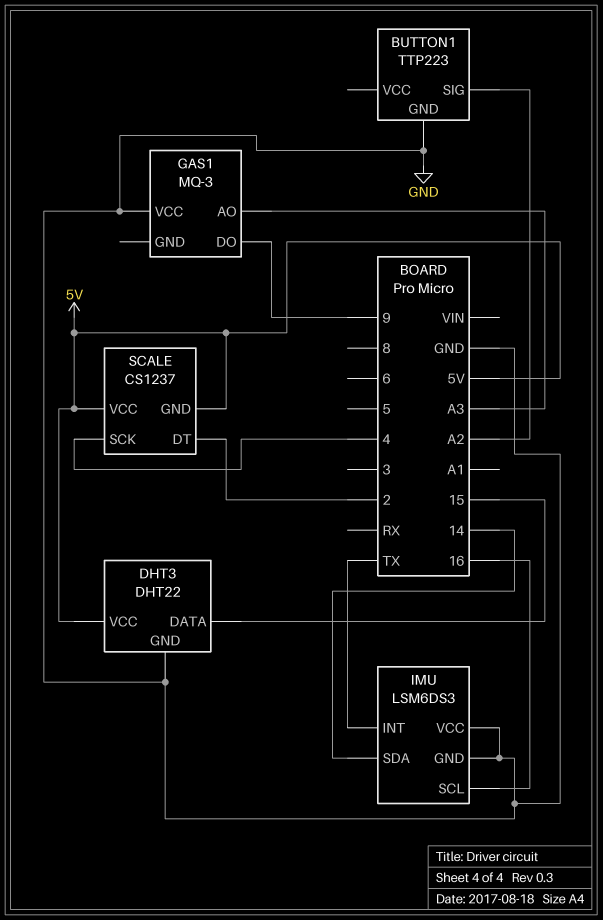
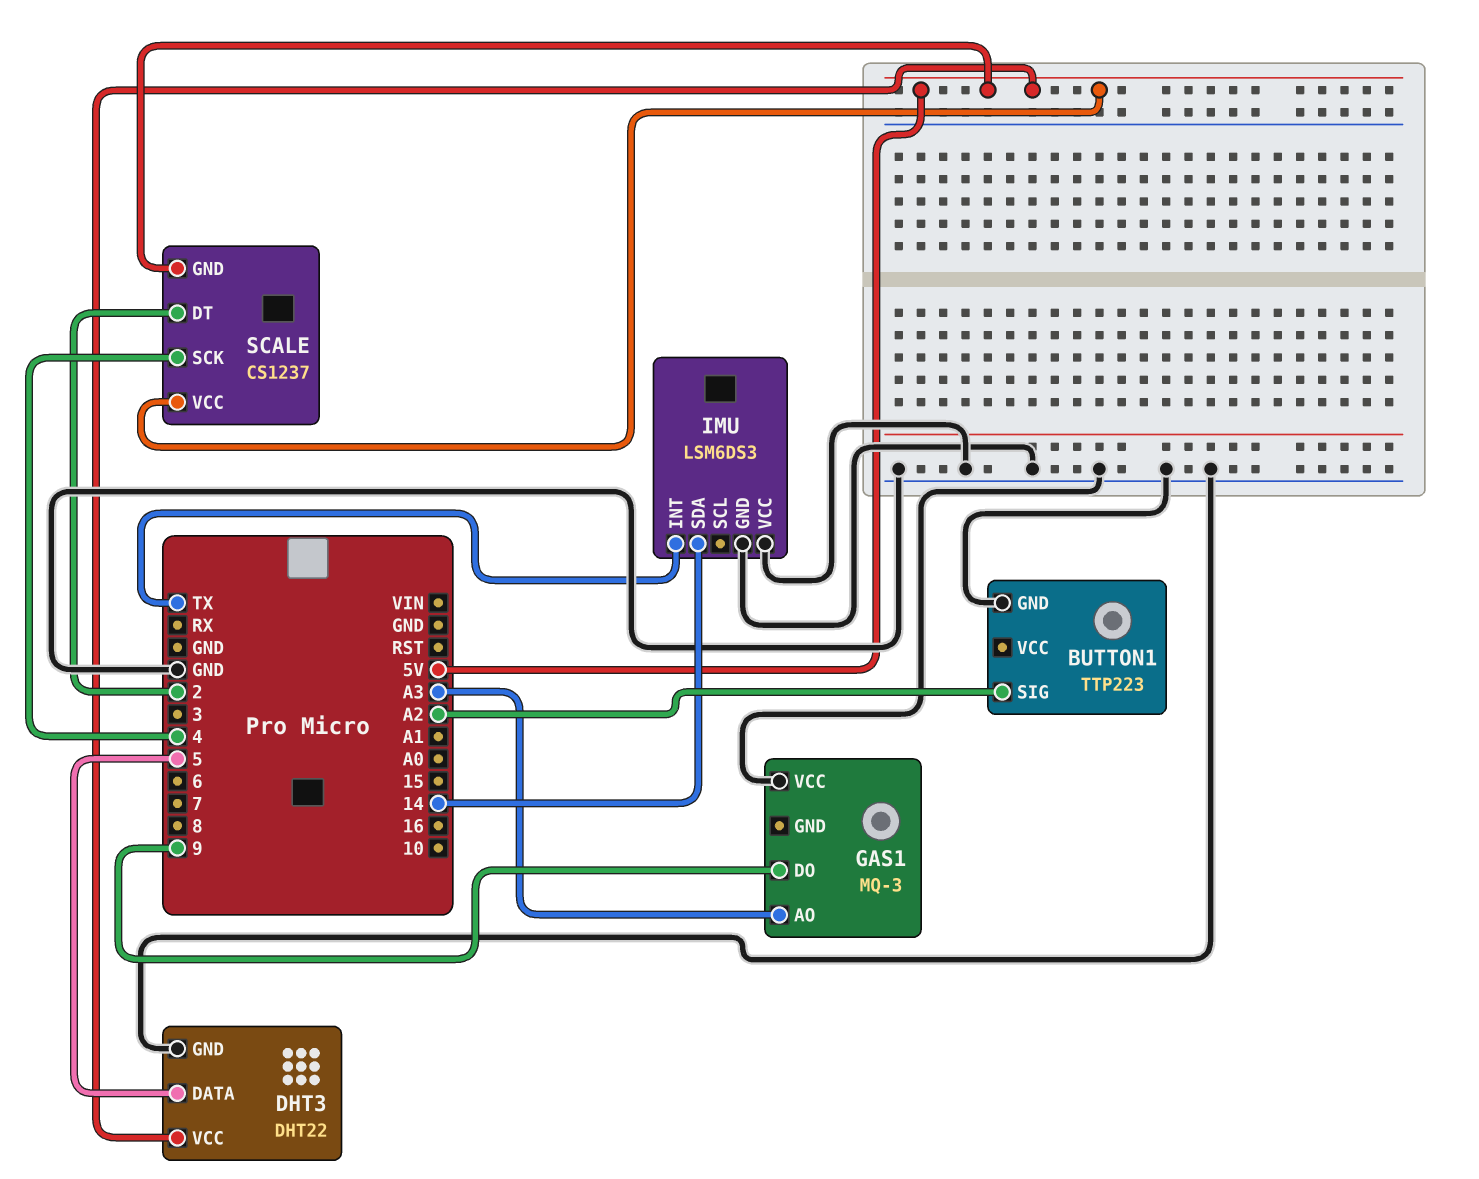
DHT3 pin DATA: 15 -> 5
IMU pin SCL: 16 -> none

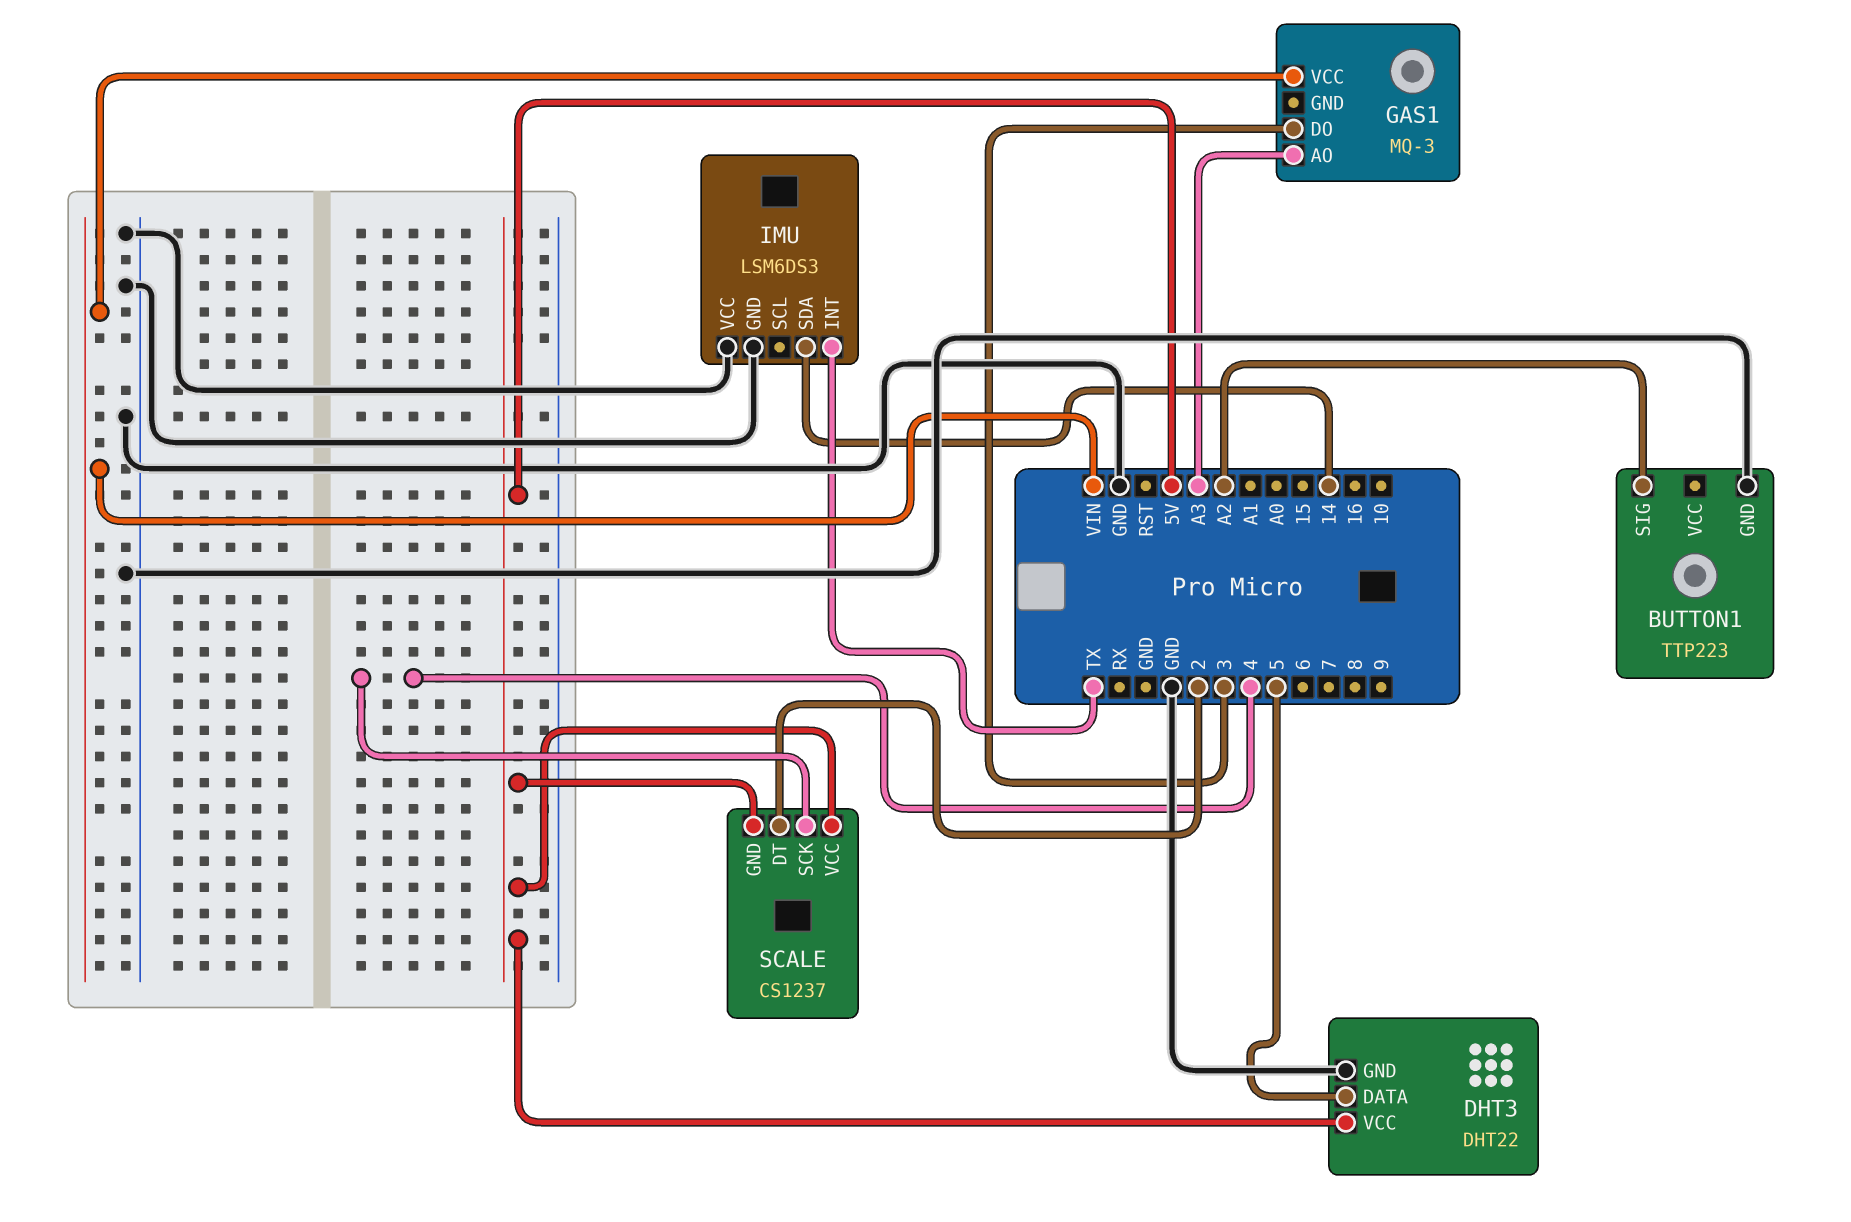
GAS1 pin DO: 9 -> 3
GAS1 pin VCC: GND -> VIN

